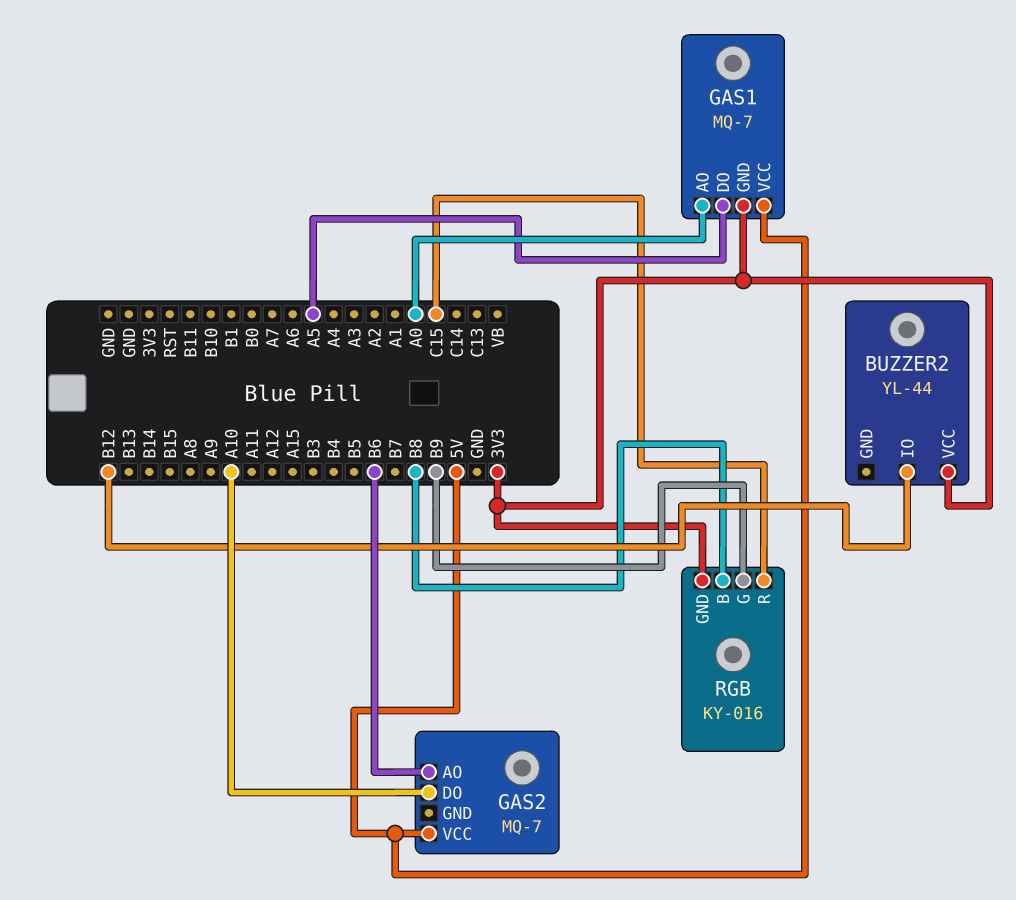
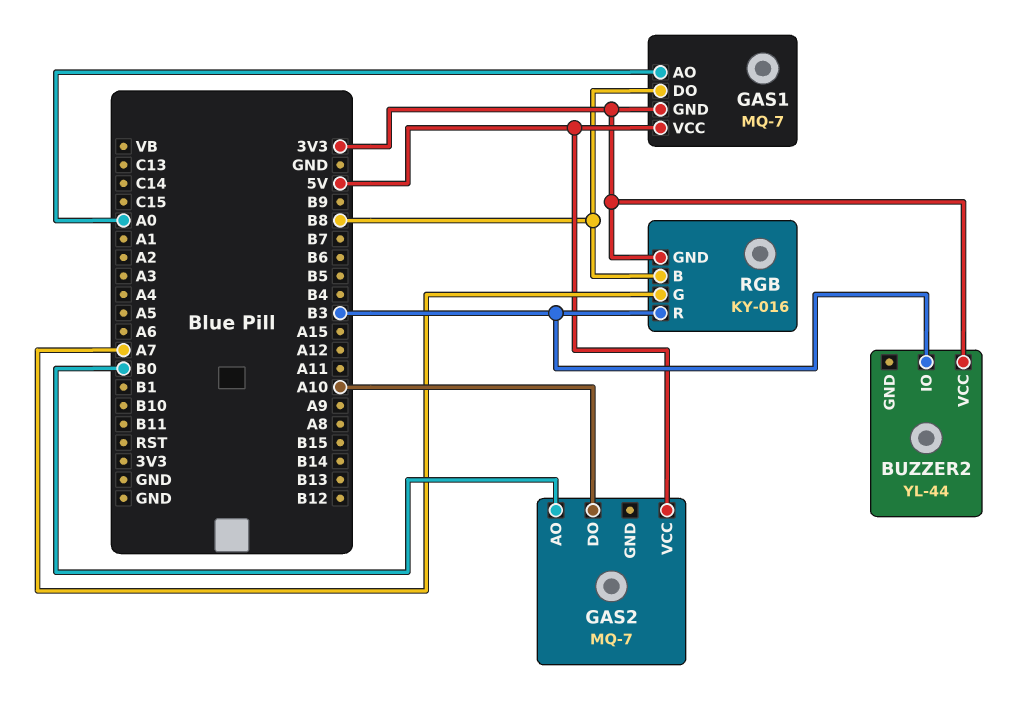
BUZZER2 pin IO: B12 -> B3
GAS1 pin DO: A5 -> B8
GAS2 pin AO: B6 -> B0
RGB pin G: B9 -> A7
RGB pin R: C15 -> B3

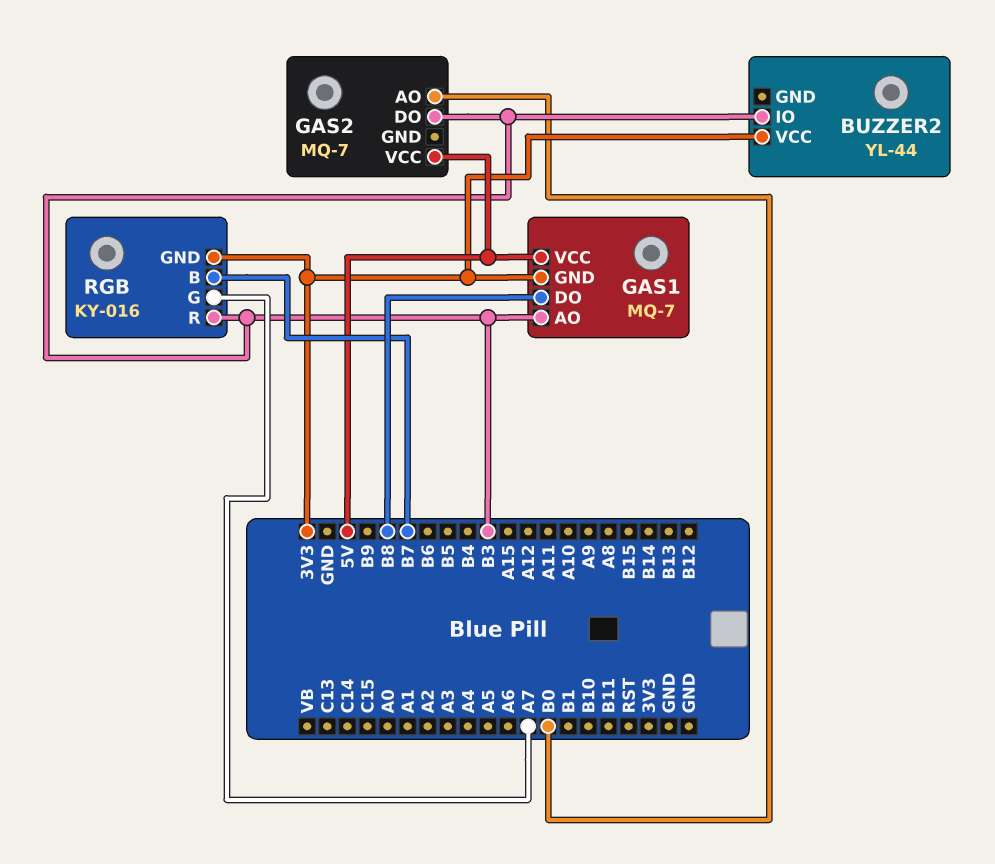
GAS1 pin AO: A0 -> B3
GAS2 pin DO: A10 -> B3
RGB pin B: B8 -> B7

